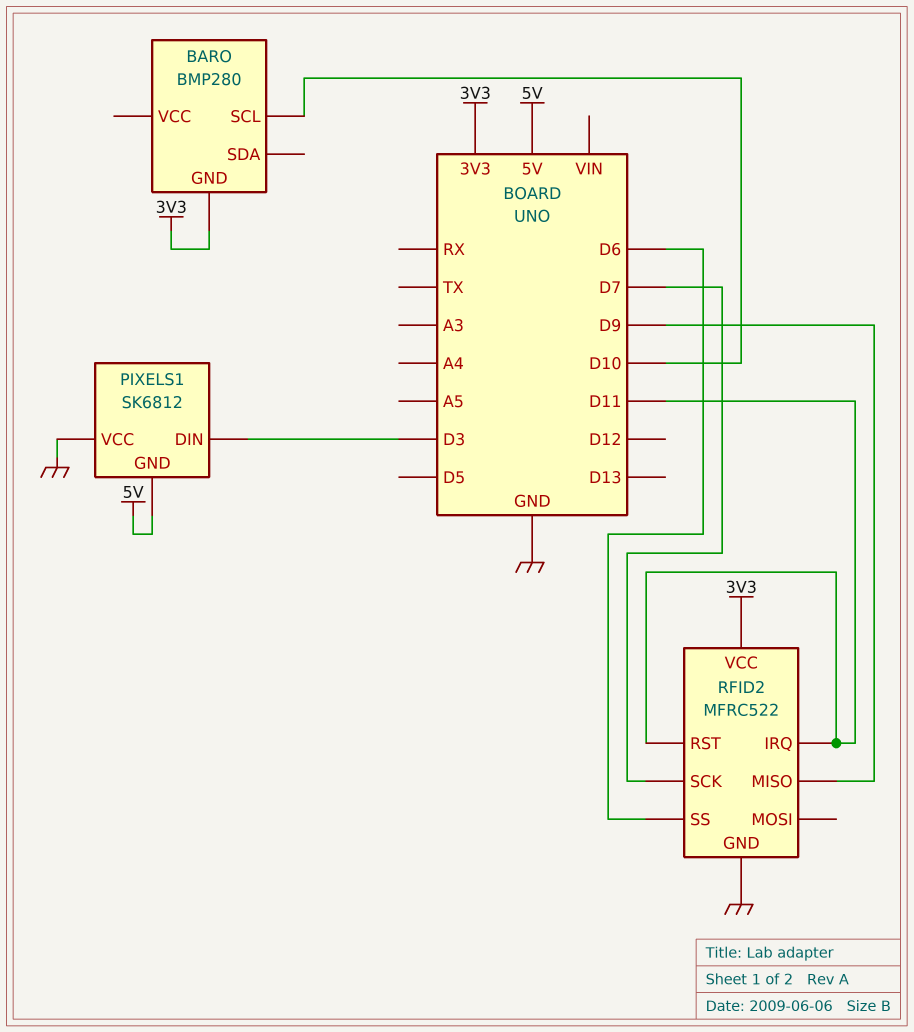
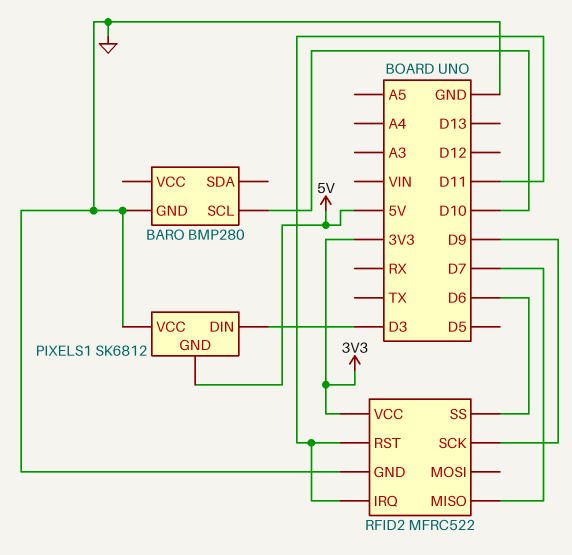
BARO pin GND: 3V3 -> GND
RFID2 pin MISO: D9 -> D7
RFID2 pin SCK: D7 -> D9

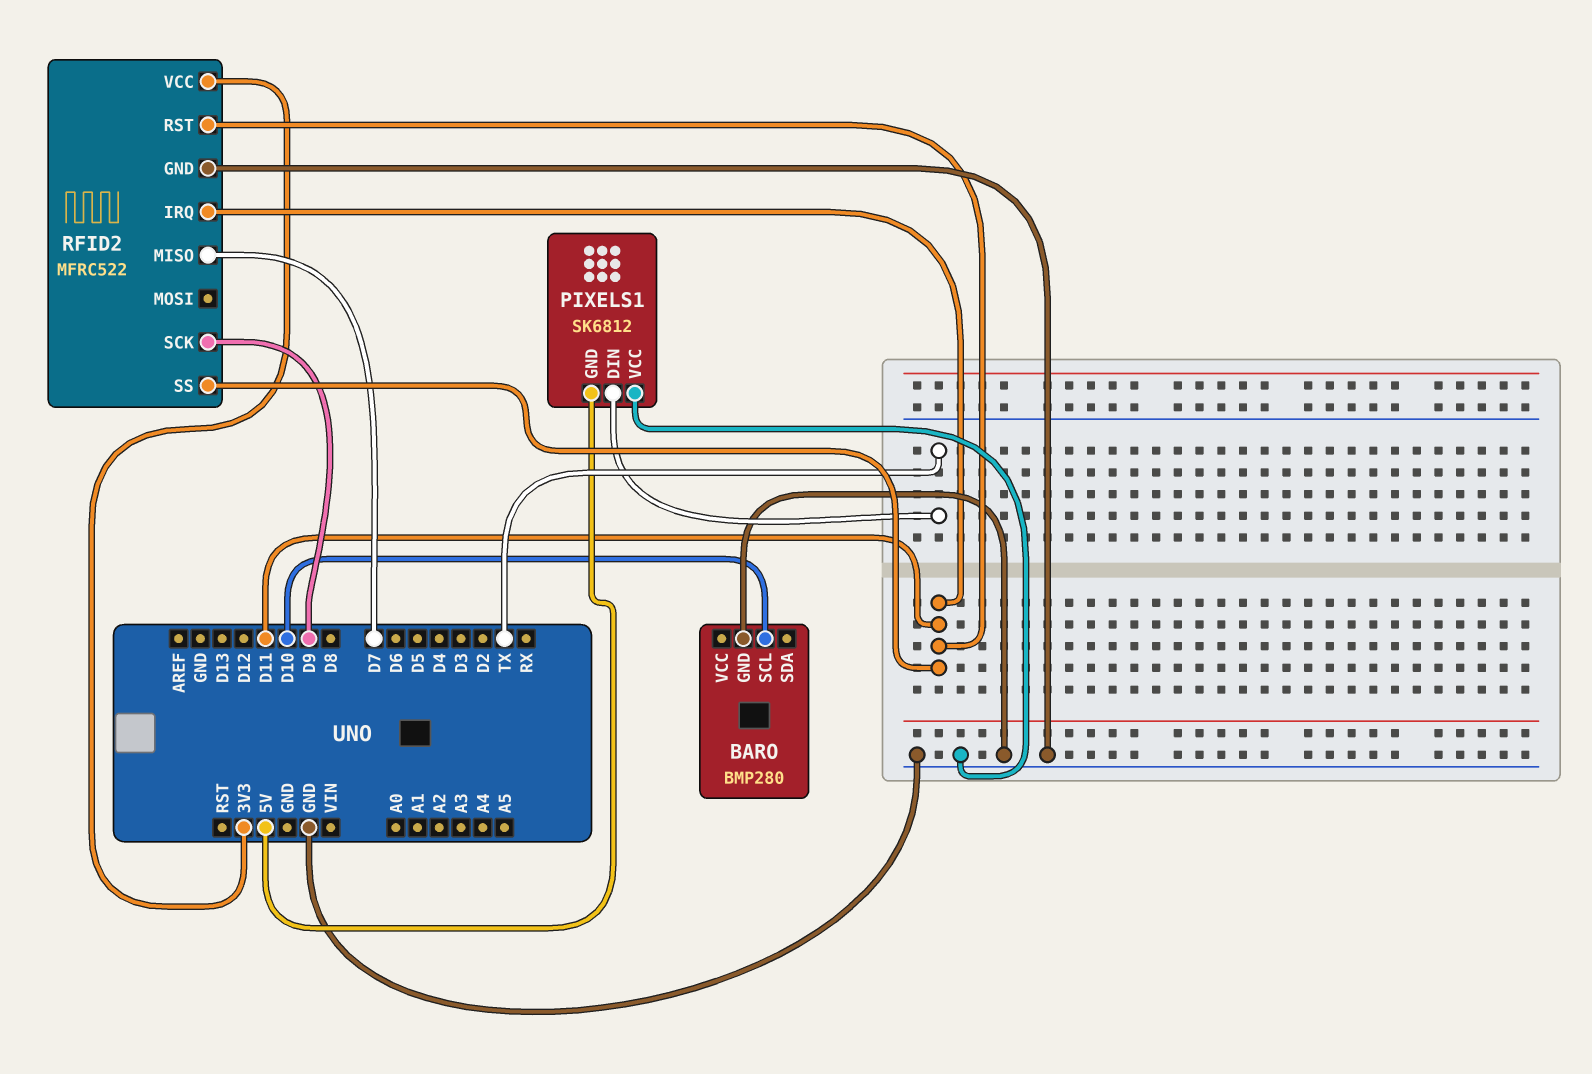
PIXELS1 pin DIN: D3 -> TX
RFID2 pin SS: D6 -> D11

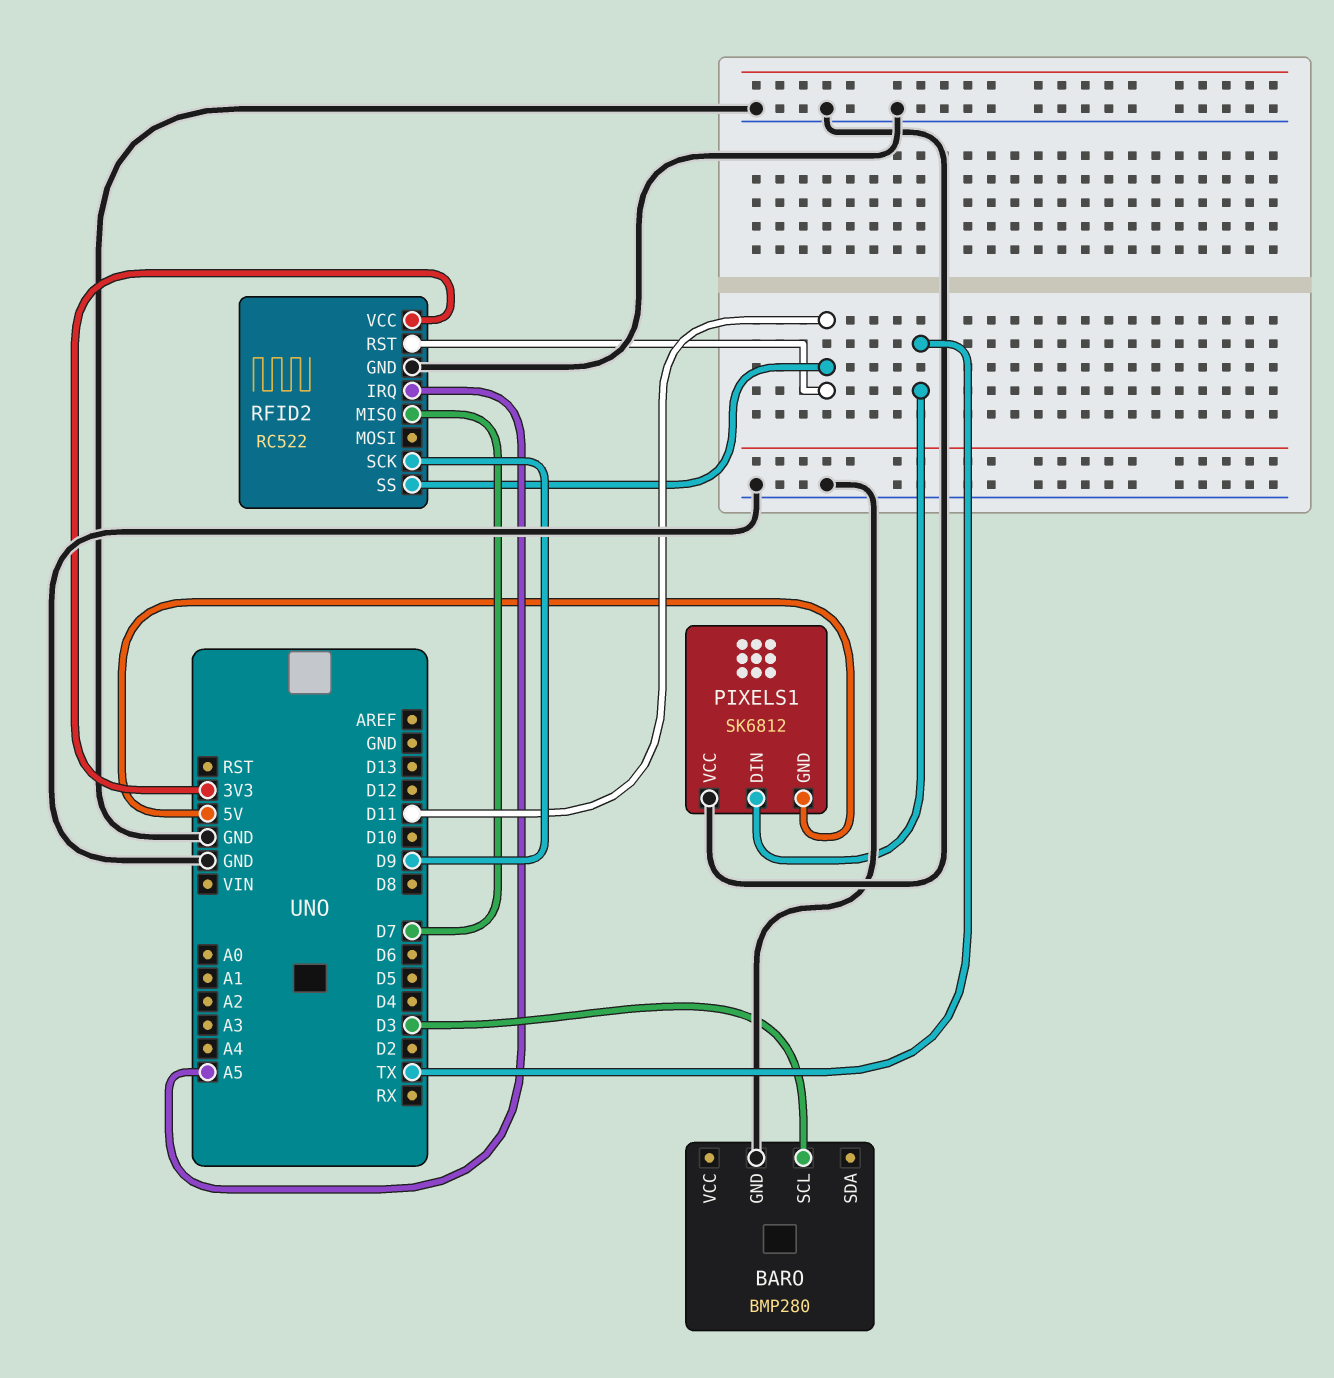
BARO pin SCL: D10 -> D3
RFID2: MFRC522 -> RC522
RFID2 pin IRQ: D11 -> A5

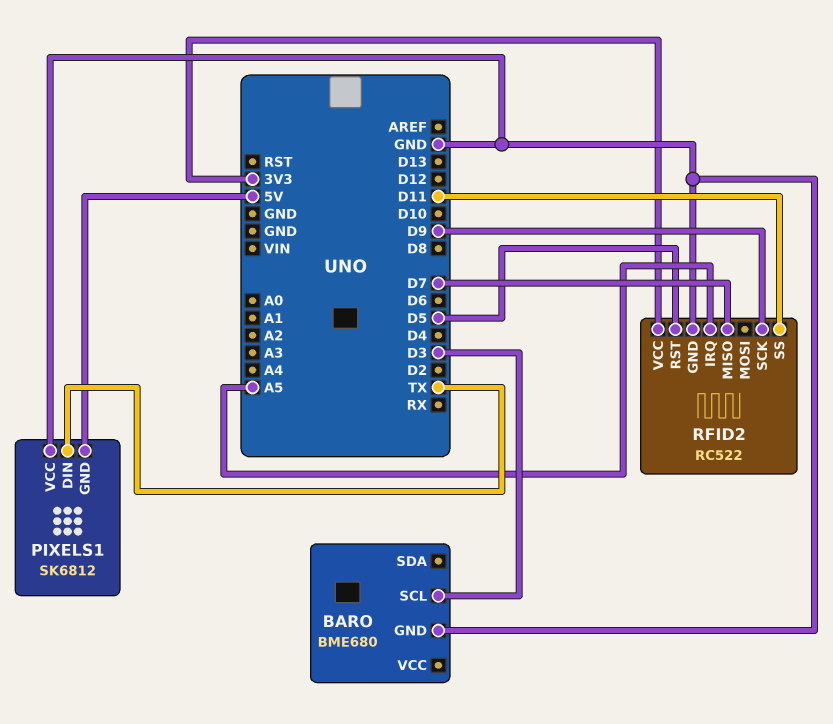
BARO: BMP280 -> BME680
RFID2 pin RST: D11 -> D5

